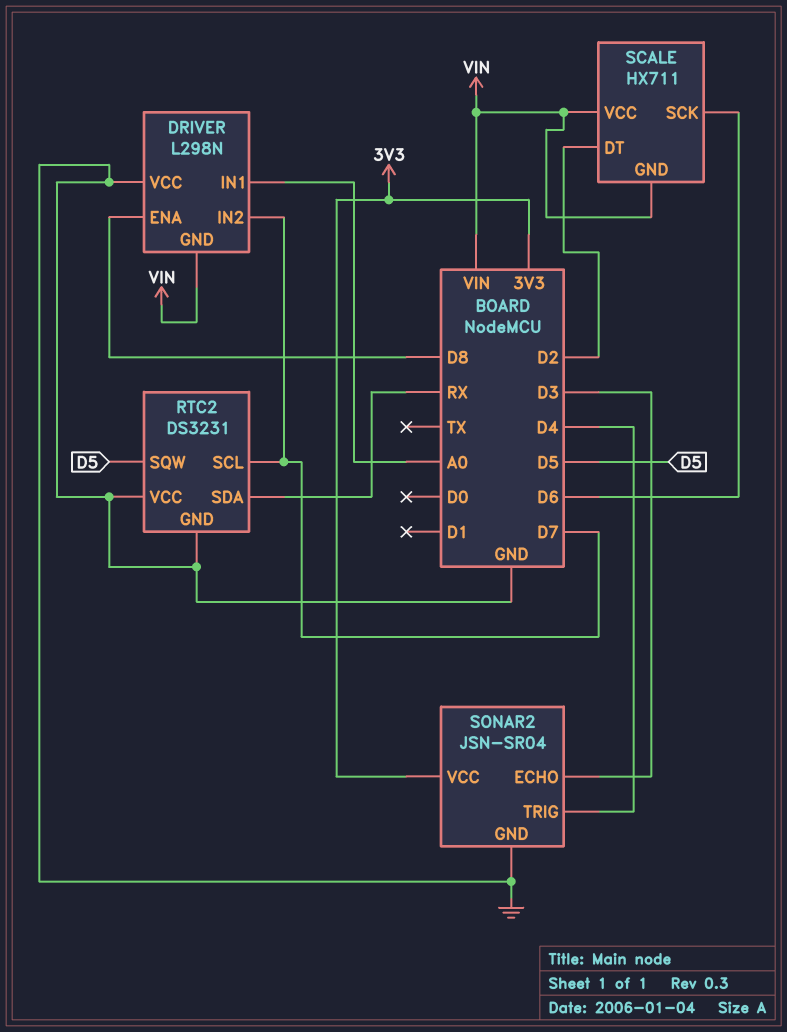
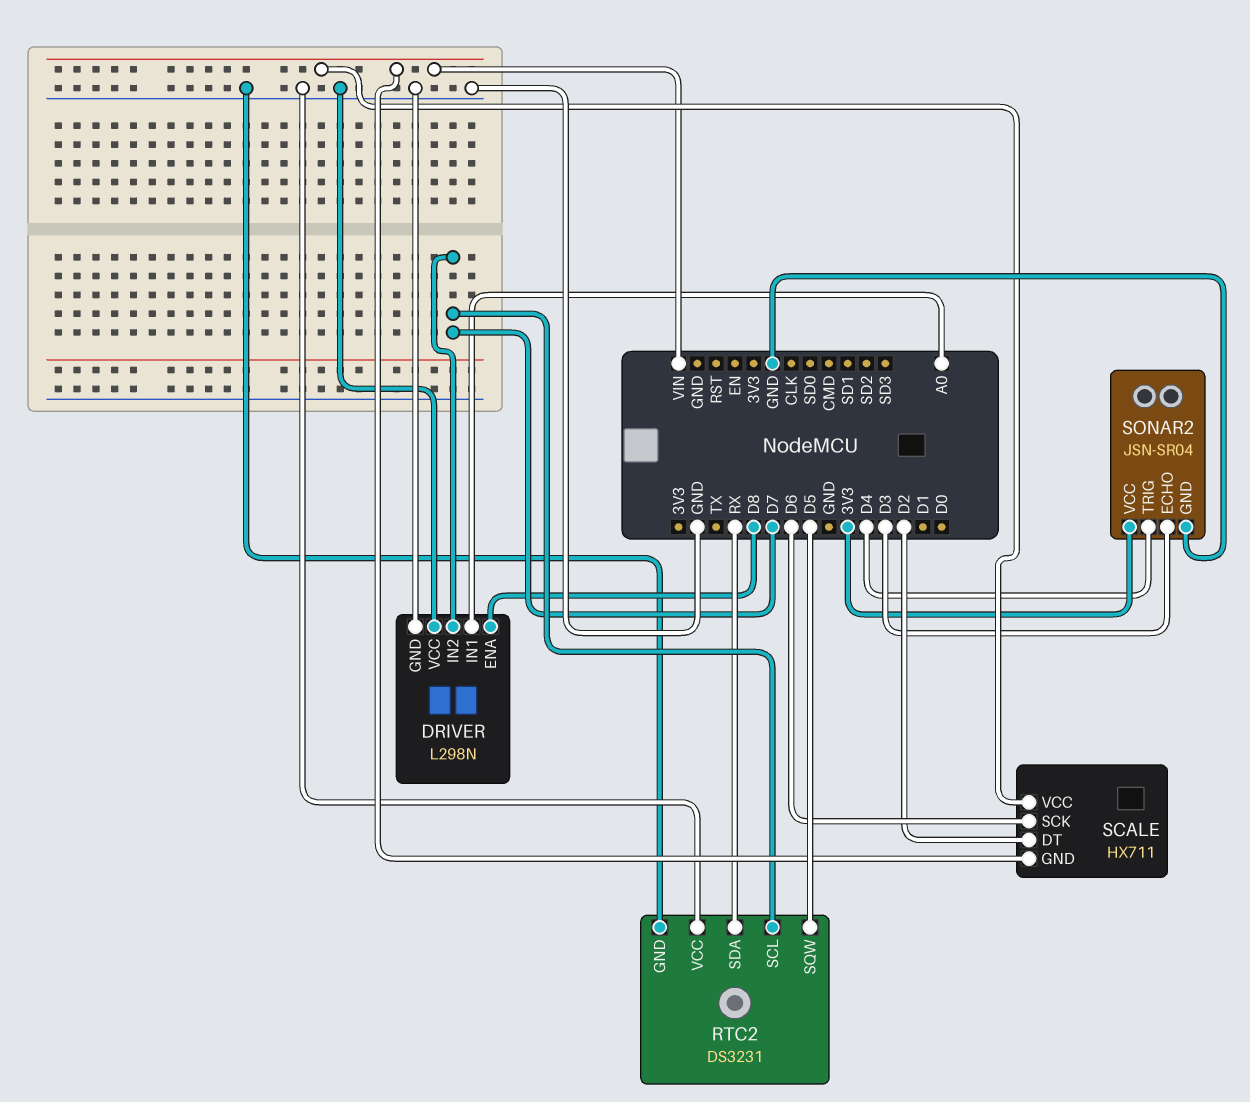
DRIVER pin GND: VIN -> GND

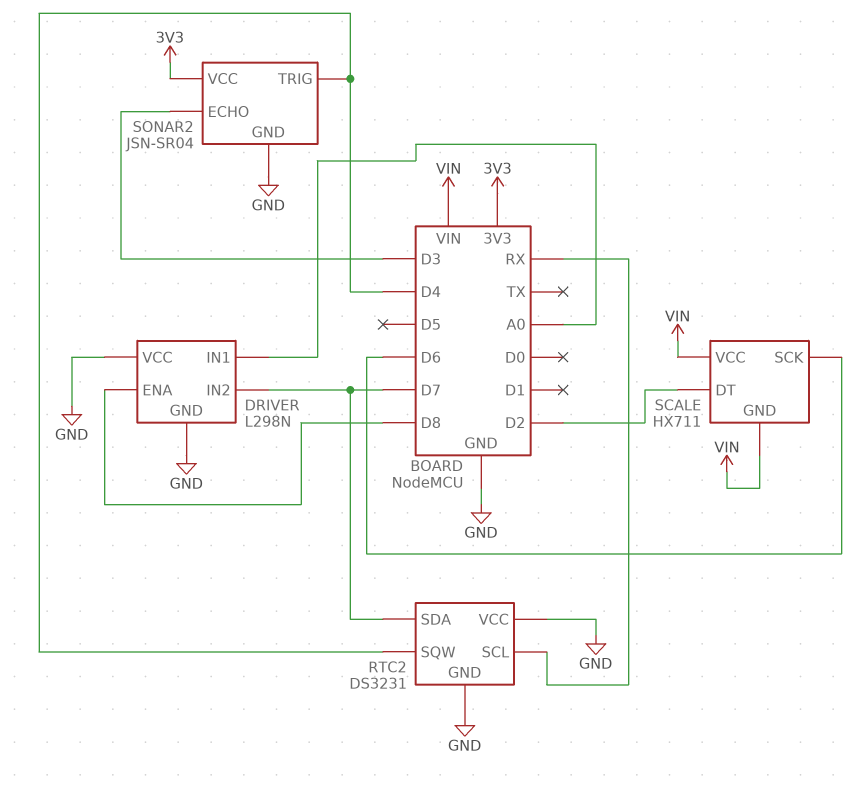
RTC2 pin SCL: D7 -> RX
RTC2 pin SDA: RX -> D7
RTC2 pin SQW: D5 -> D4

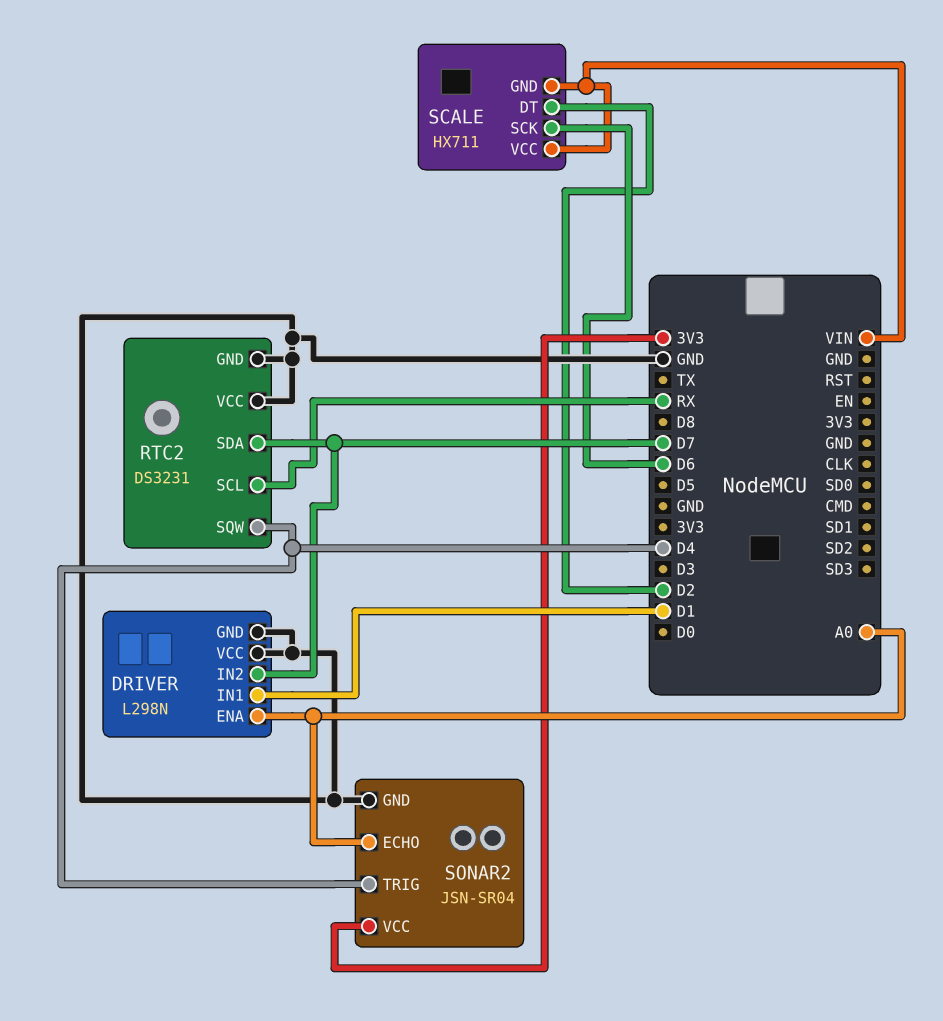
DRIVER pin ENA: D8 -> A0
DRIVER pin IN1: A0 -> D1
SONAR2 pin ECHO: D3 -> A0

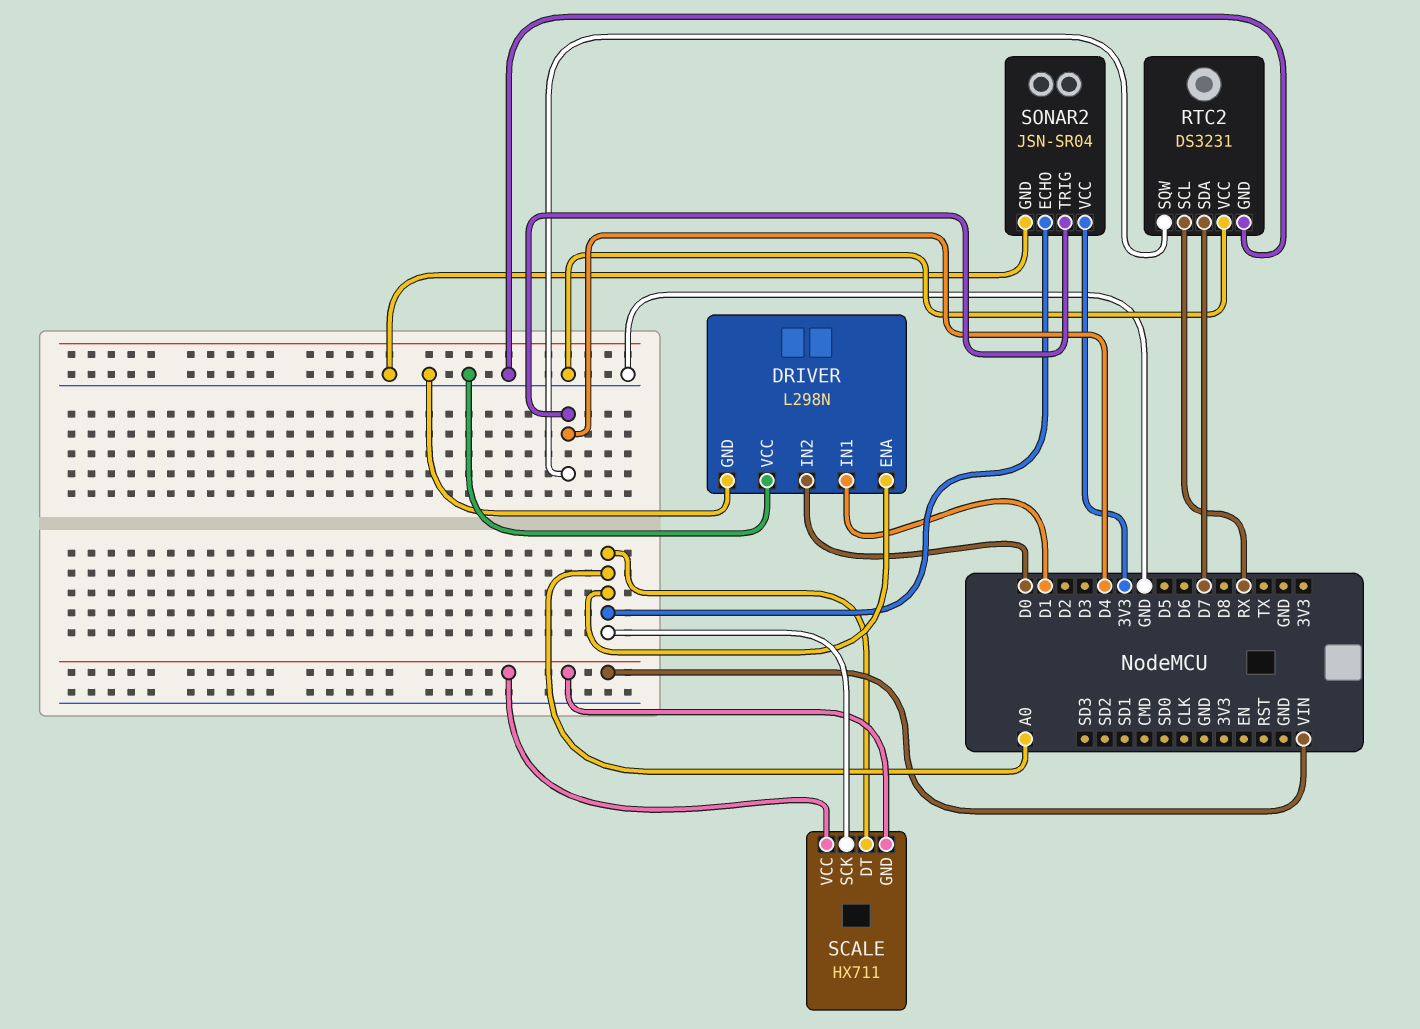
DRIVER pin IN2: D7 -> D0
SCALE pin DT: D2 -> A0
SCALE pin SCK: D6 -> A0

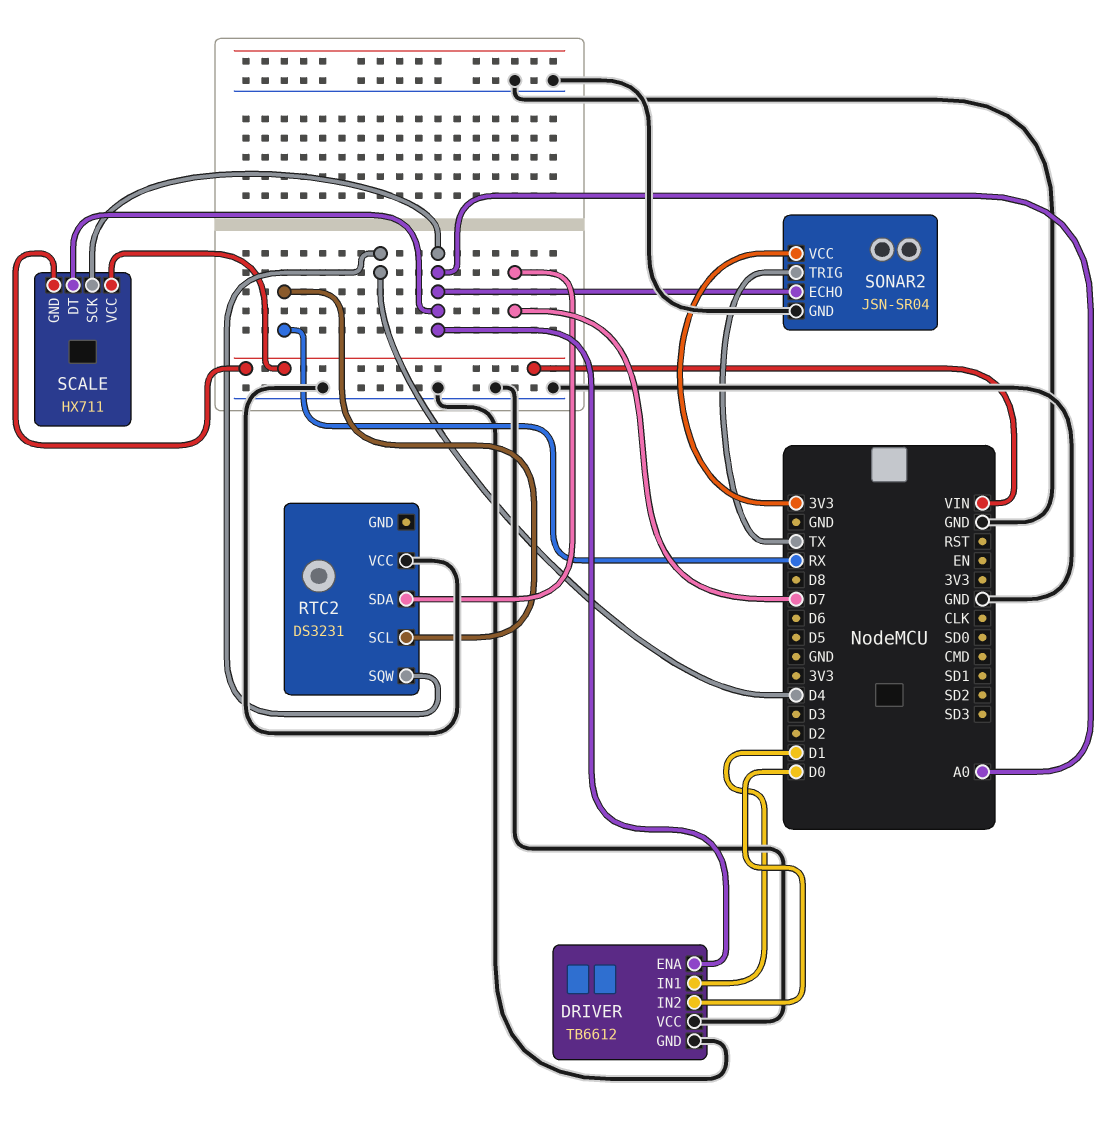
DRIVER: L298N -> TB6612
RTC2 pin GND: GND -> none
SONAR2 pin TRIG: D4 -> TX

